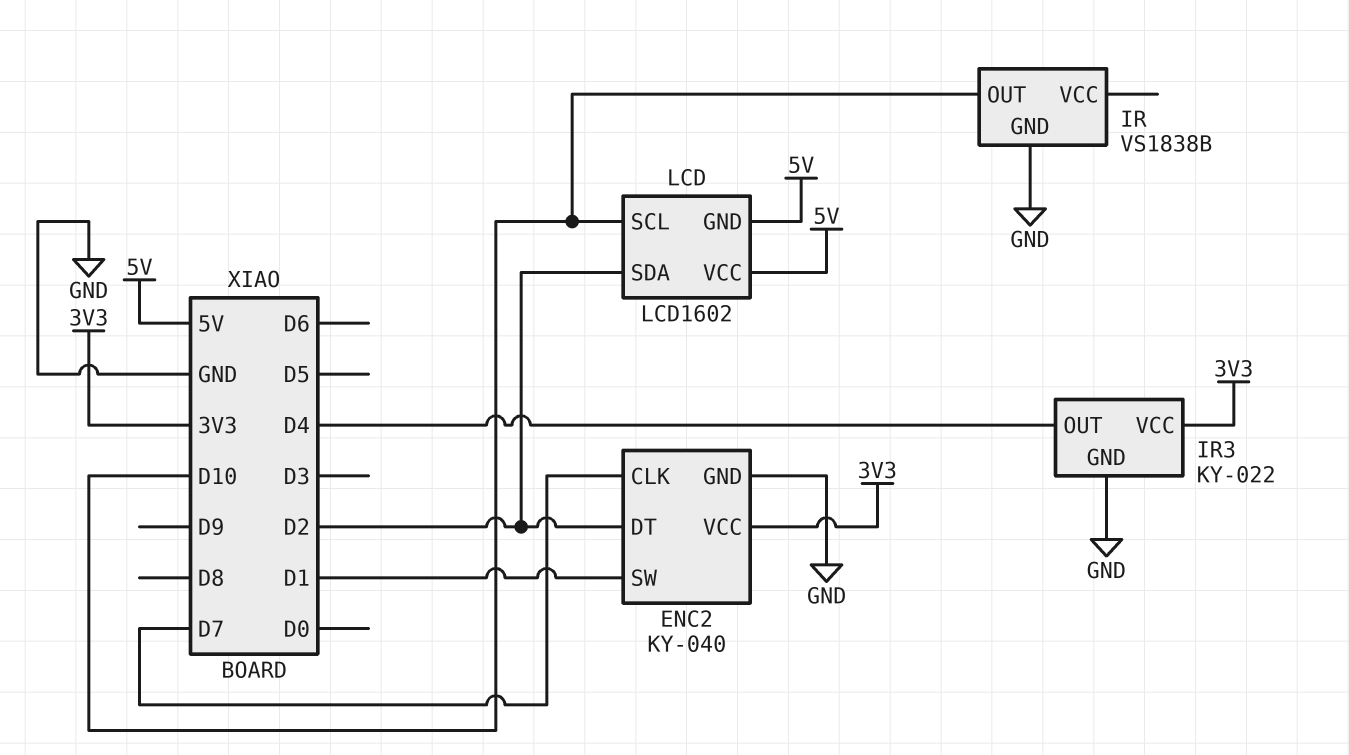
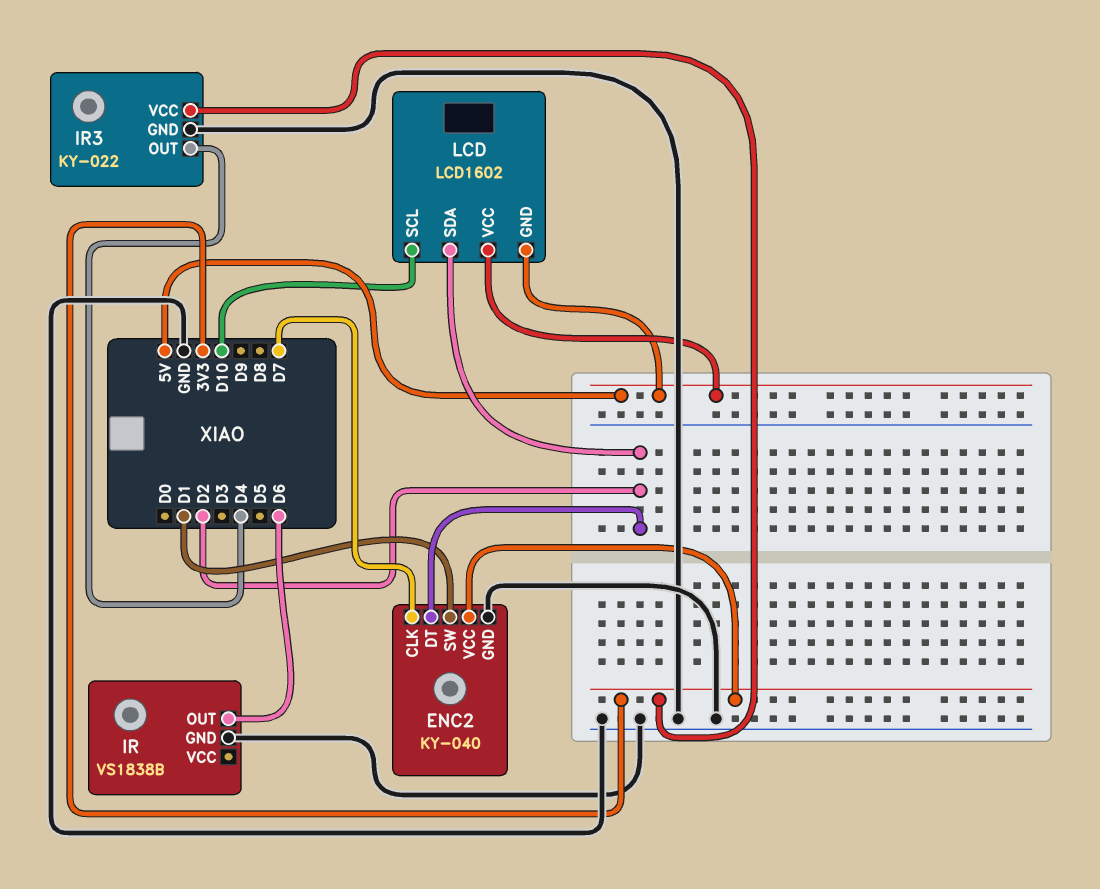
IR pin OUT: D10 -> D6

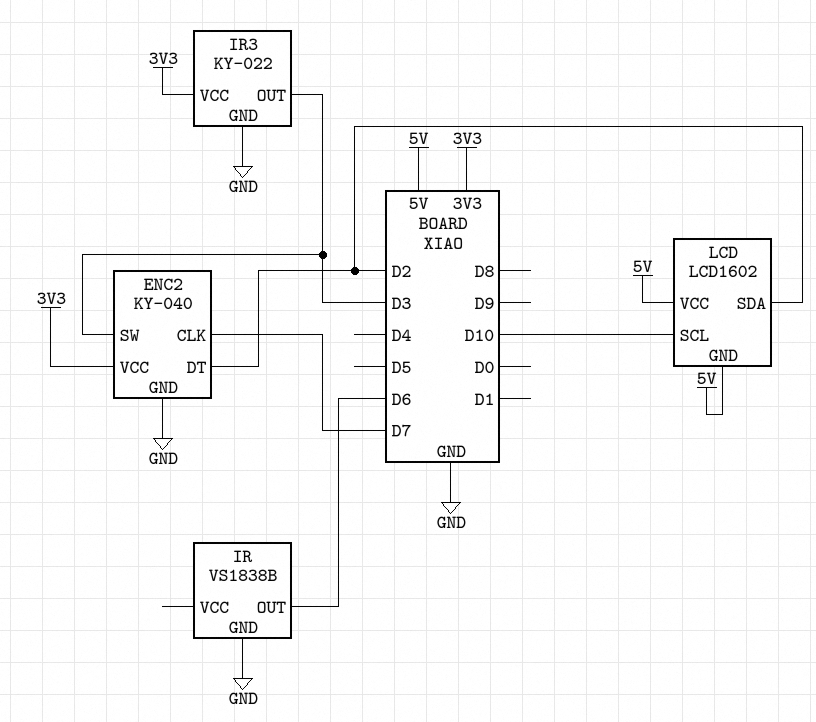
ENC2 pin SW: D1 -> D3
IR3 pin OUT: D4 -> D3

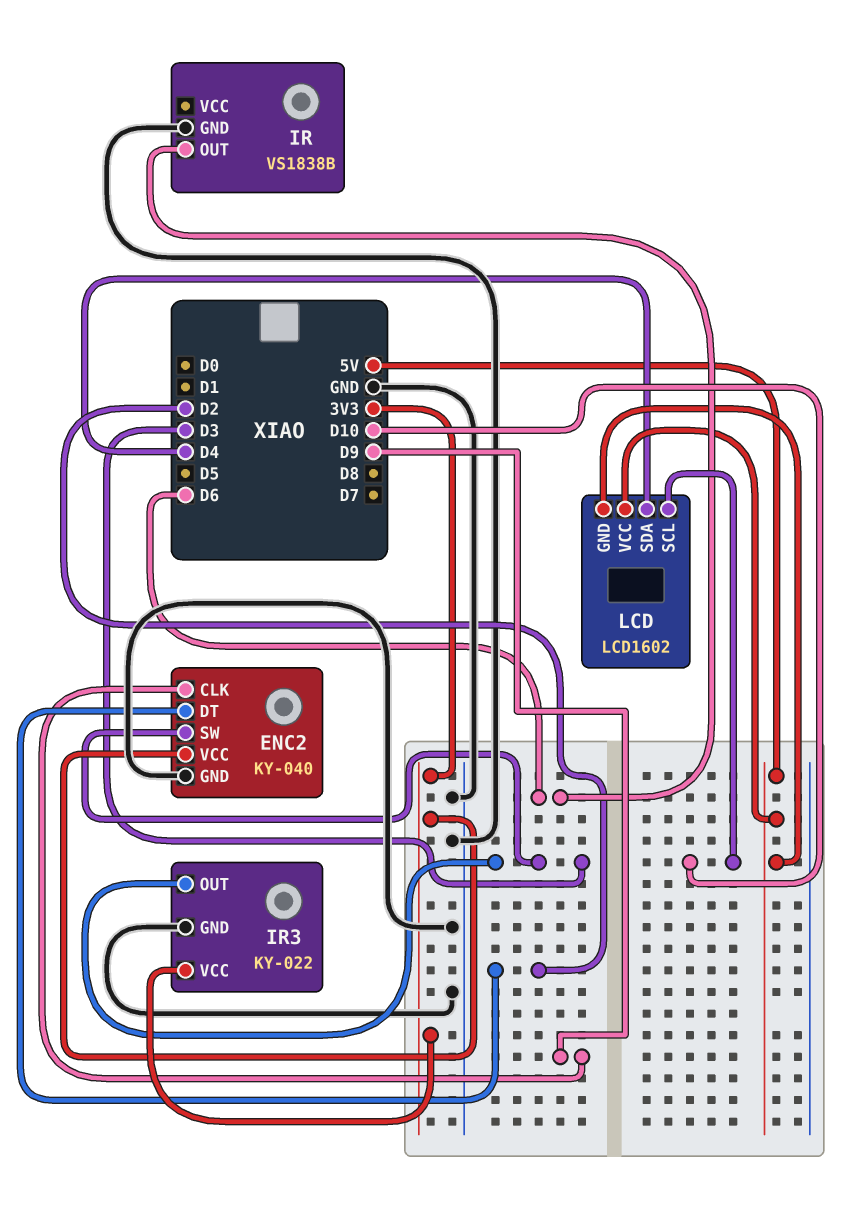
ENC2 pin CLK: D7 -> D9
LCD pin SDA: D2 -> D4

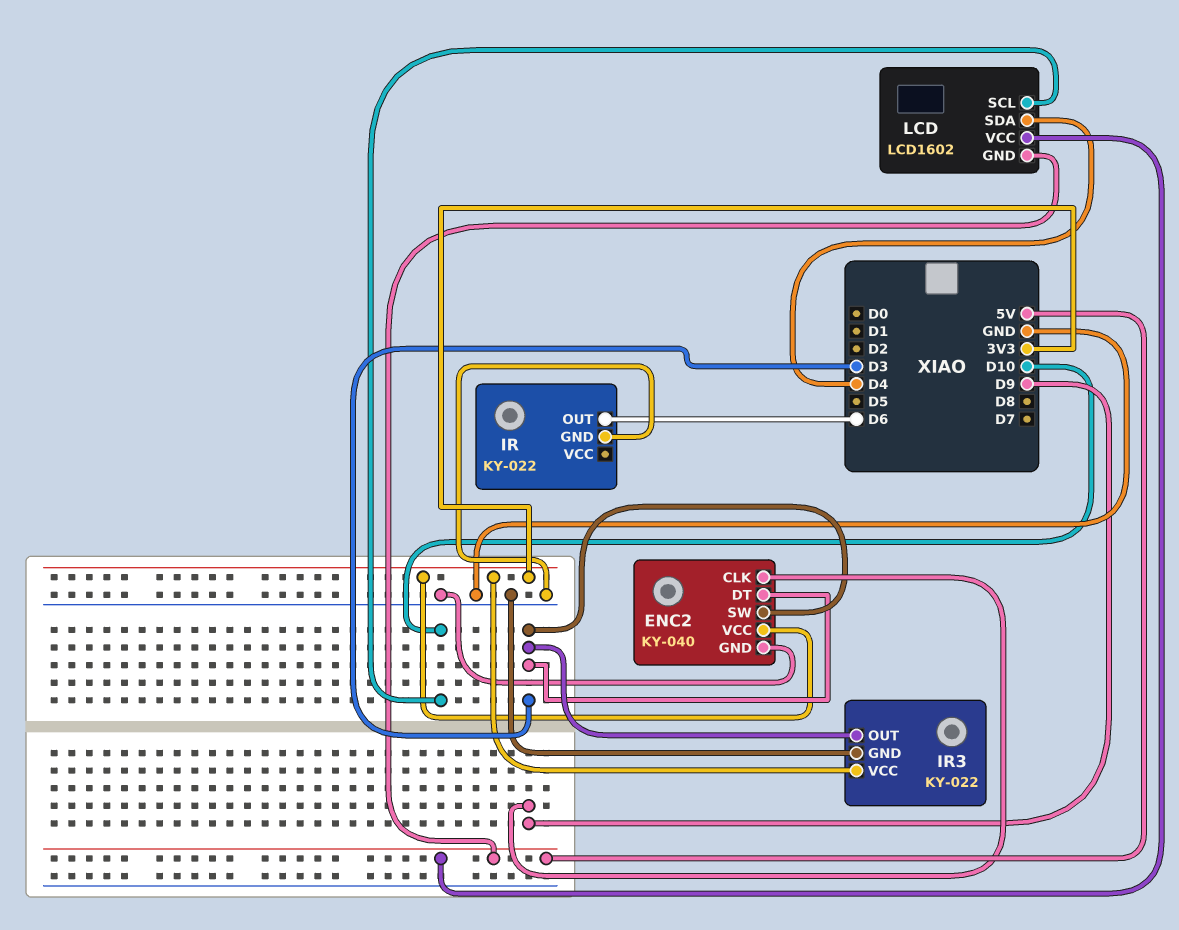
ENC2 pin DT: D2 -> D3
IR: VS1838B -> KY-022

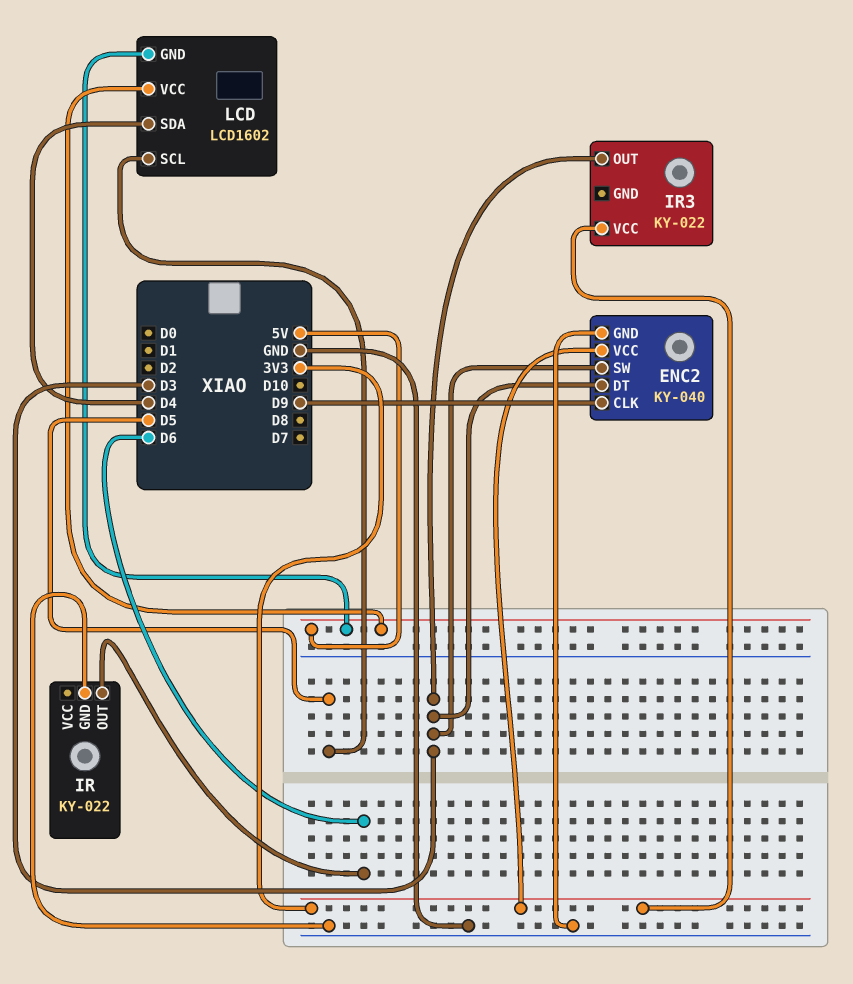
IR3 pin GND: GND -> none
LCD pin SCL: D10 -> D5

